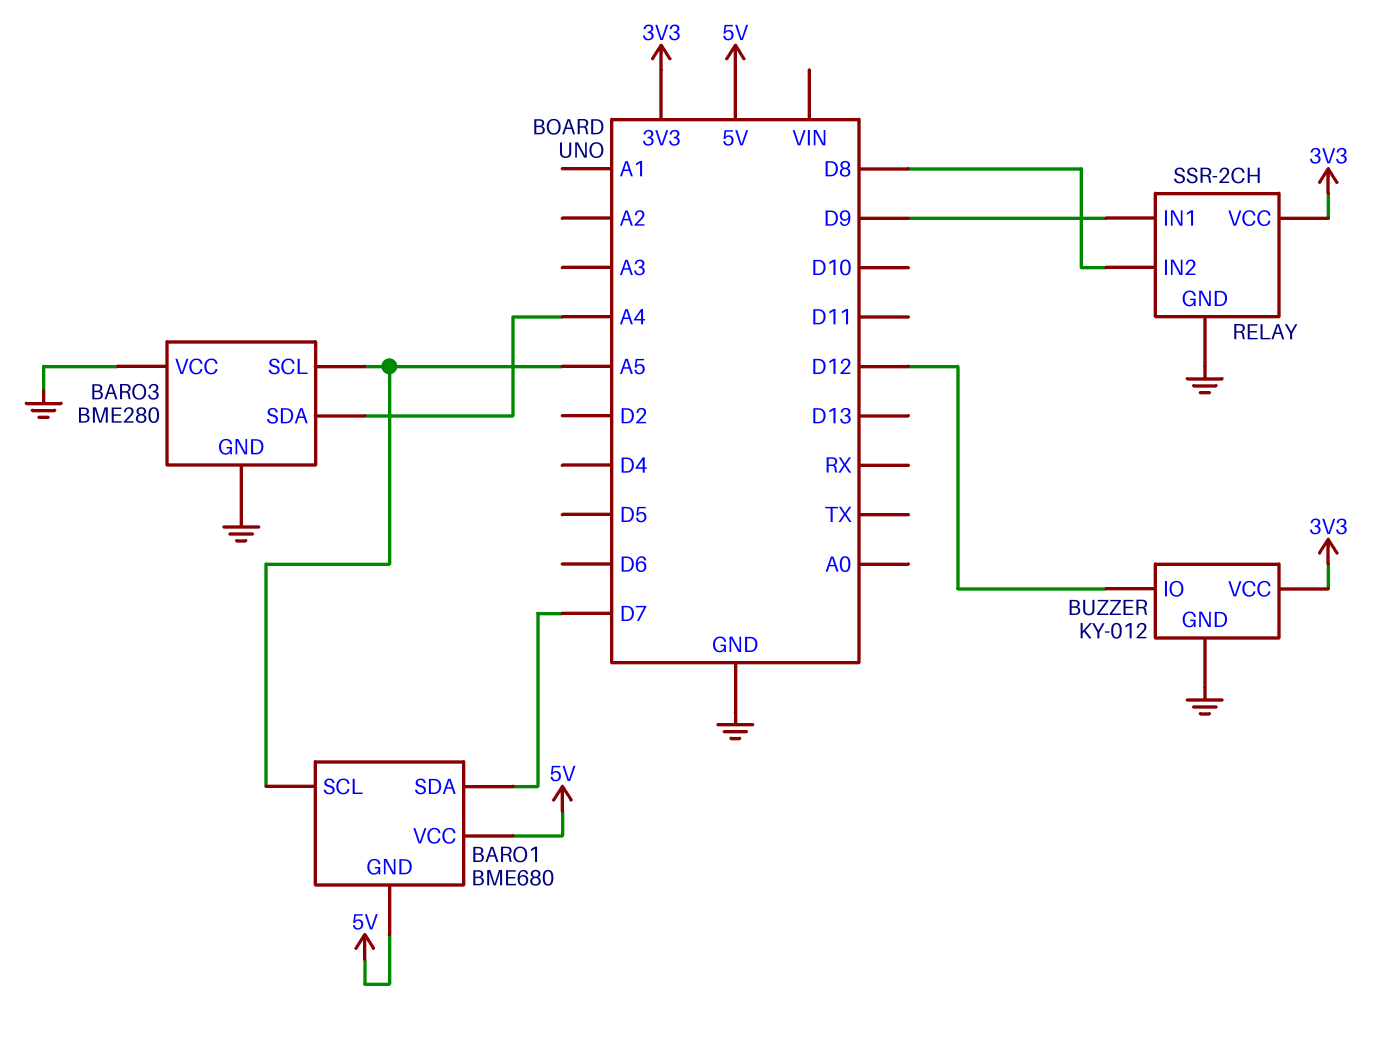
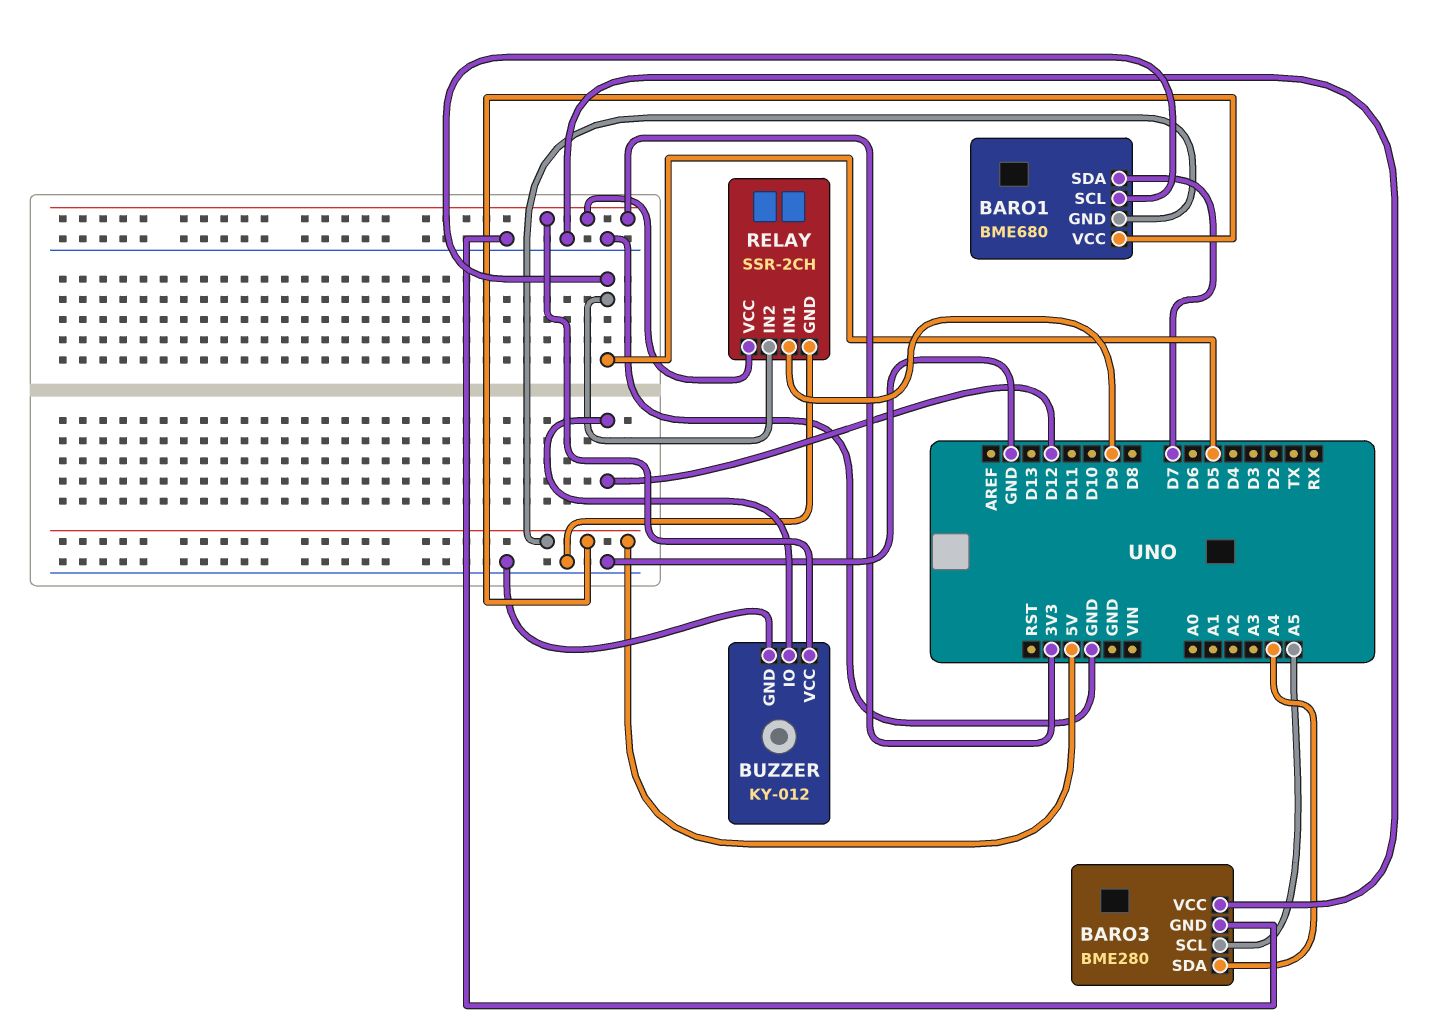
BARO1 pin SCL: A5 -> D5
RELAY pin IN2: D8 -> D5

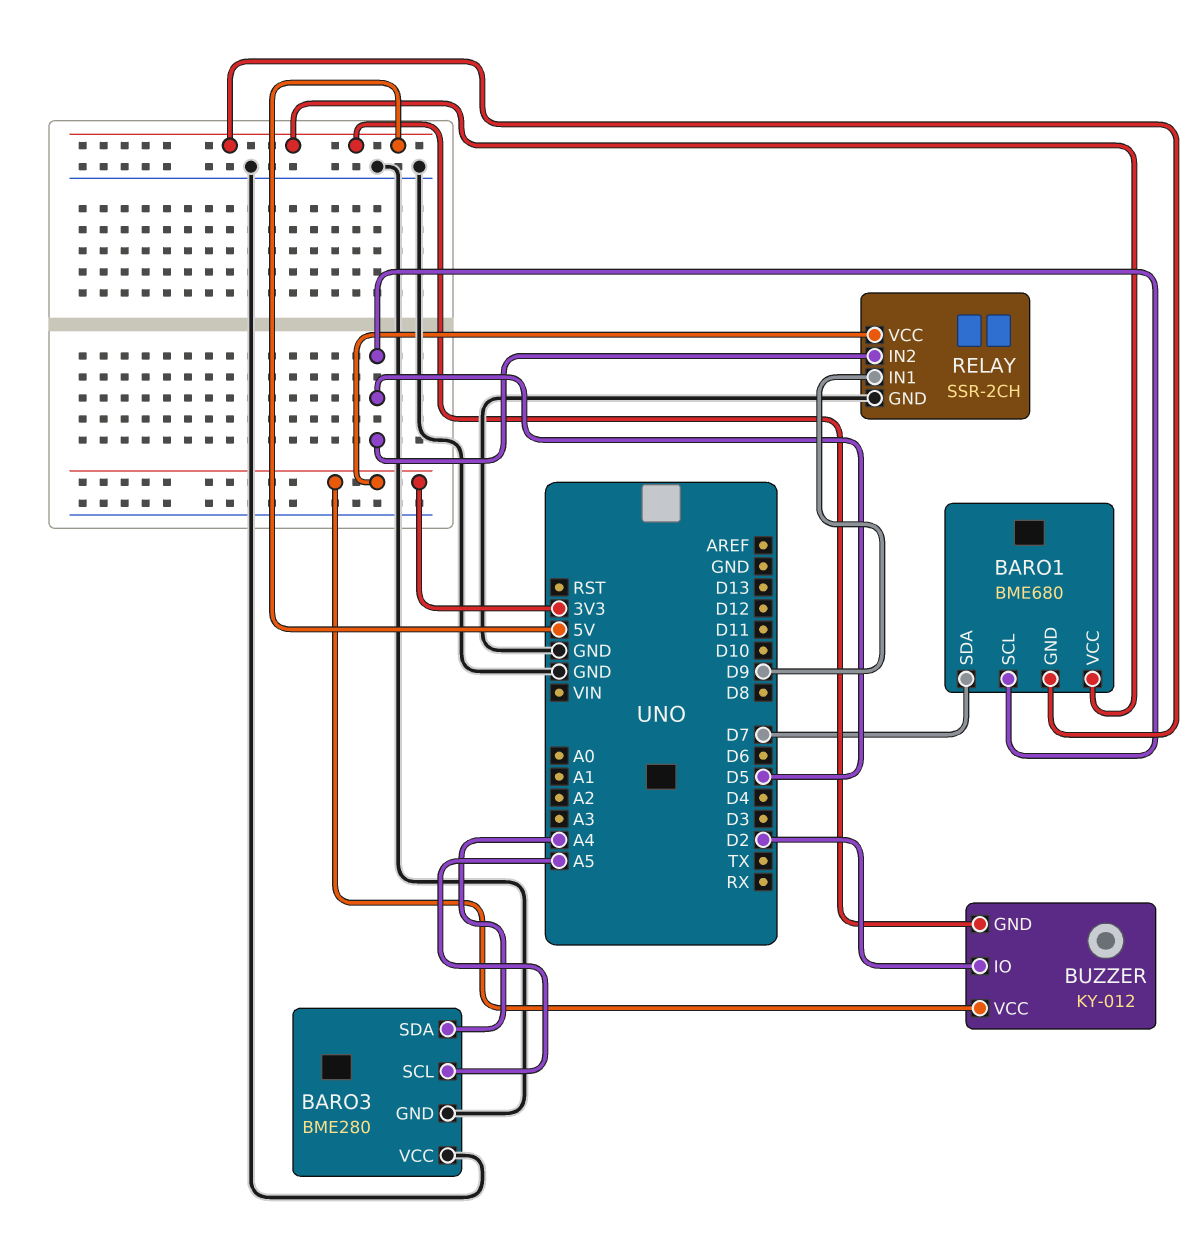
BUZZER pin GND: GND -> 5V
BUZZER pin IO: D12 -> D2

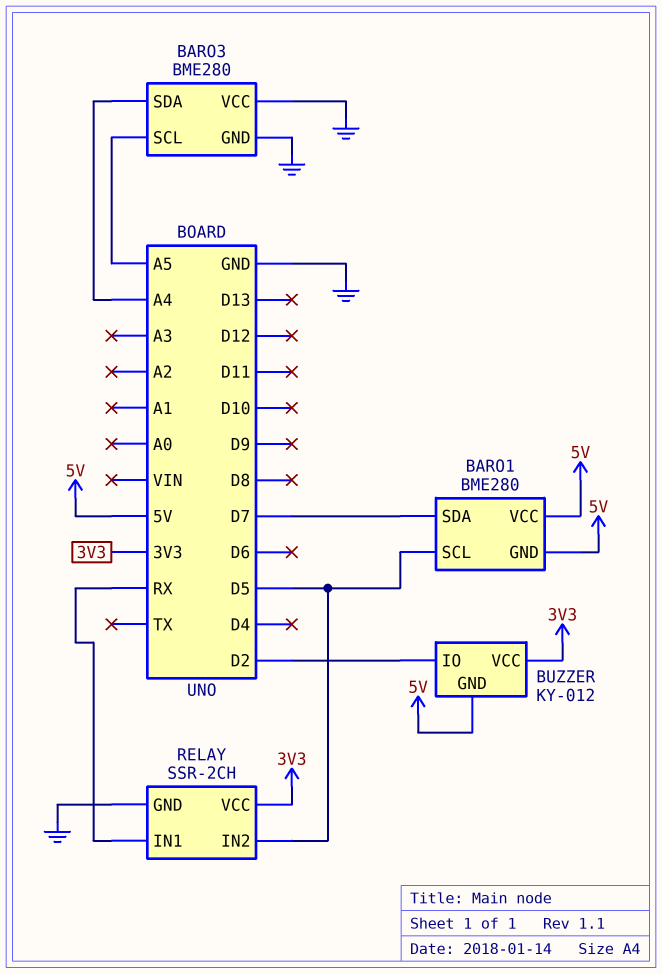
BARO1: BME680 -> BME280
RELAY pin IN1: D9 -> RX

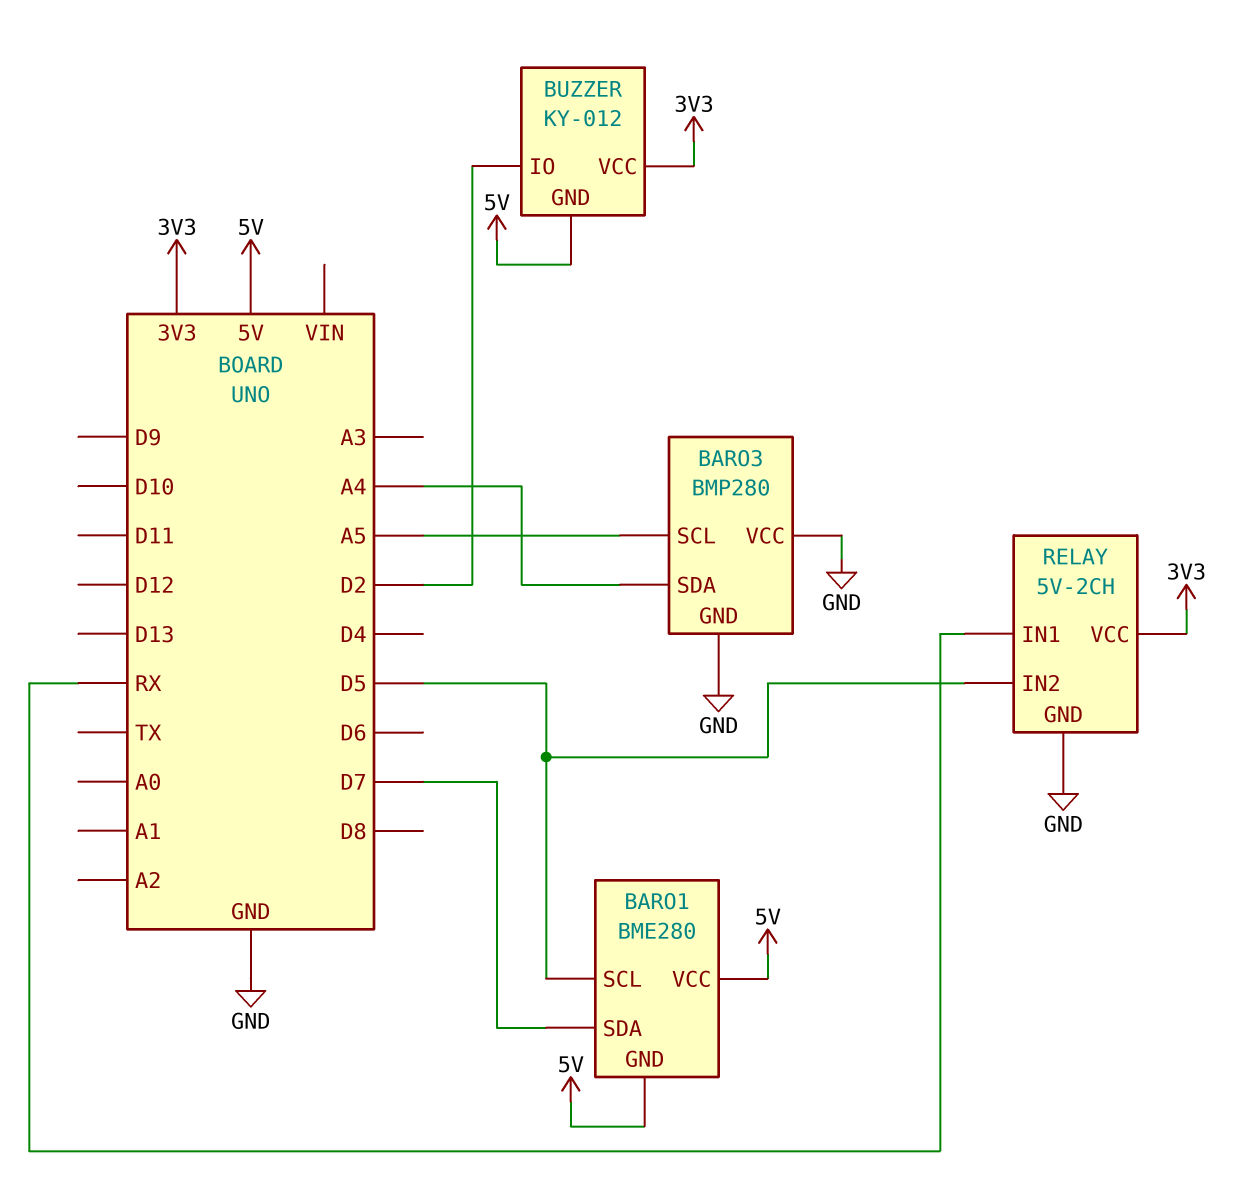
BARO3: BME280 -> BMP280
RELAY: SSR-2CH -> 5V-2CH

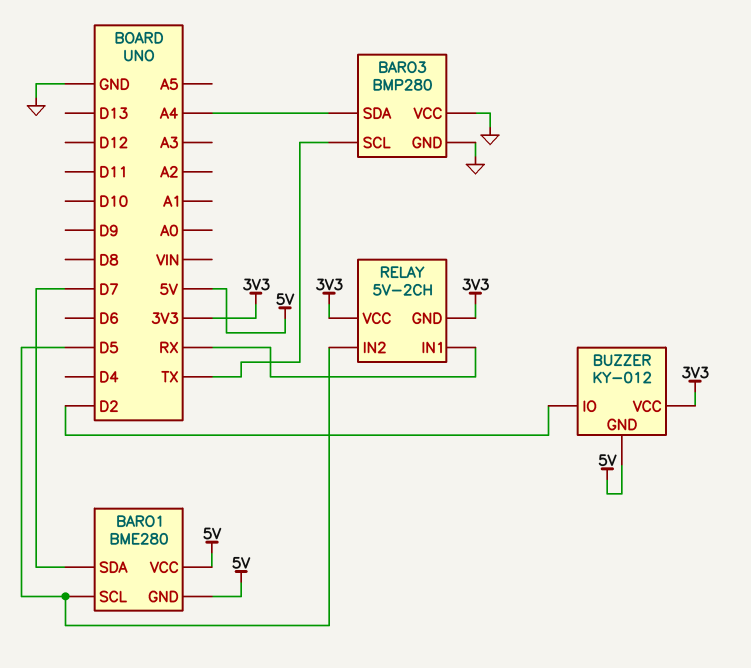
BARO3 pin SCL: A5 -> TX
RELAY pin GND: GND -> 3V3

